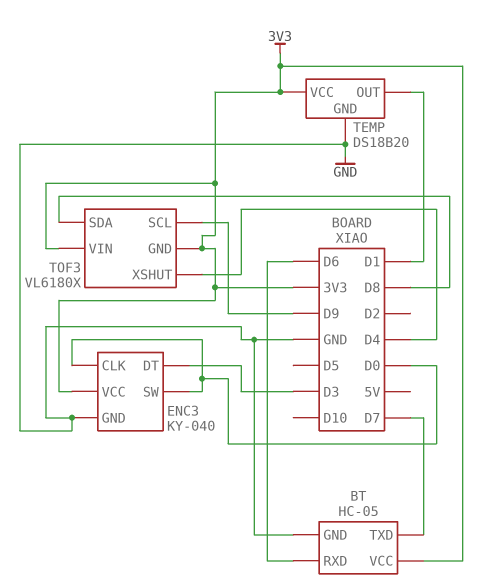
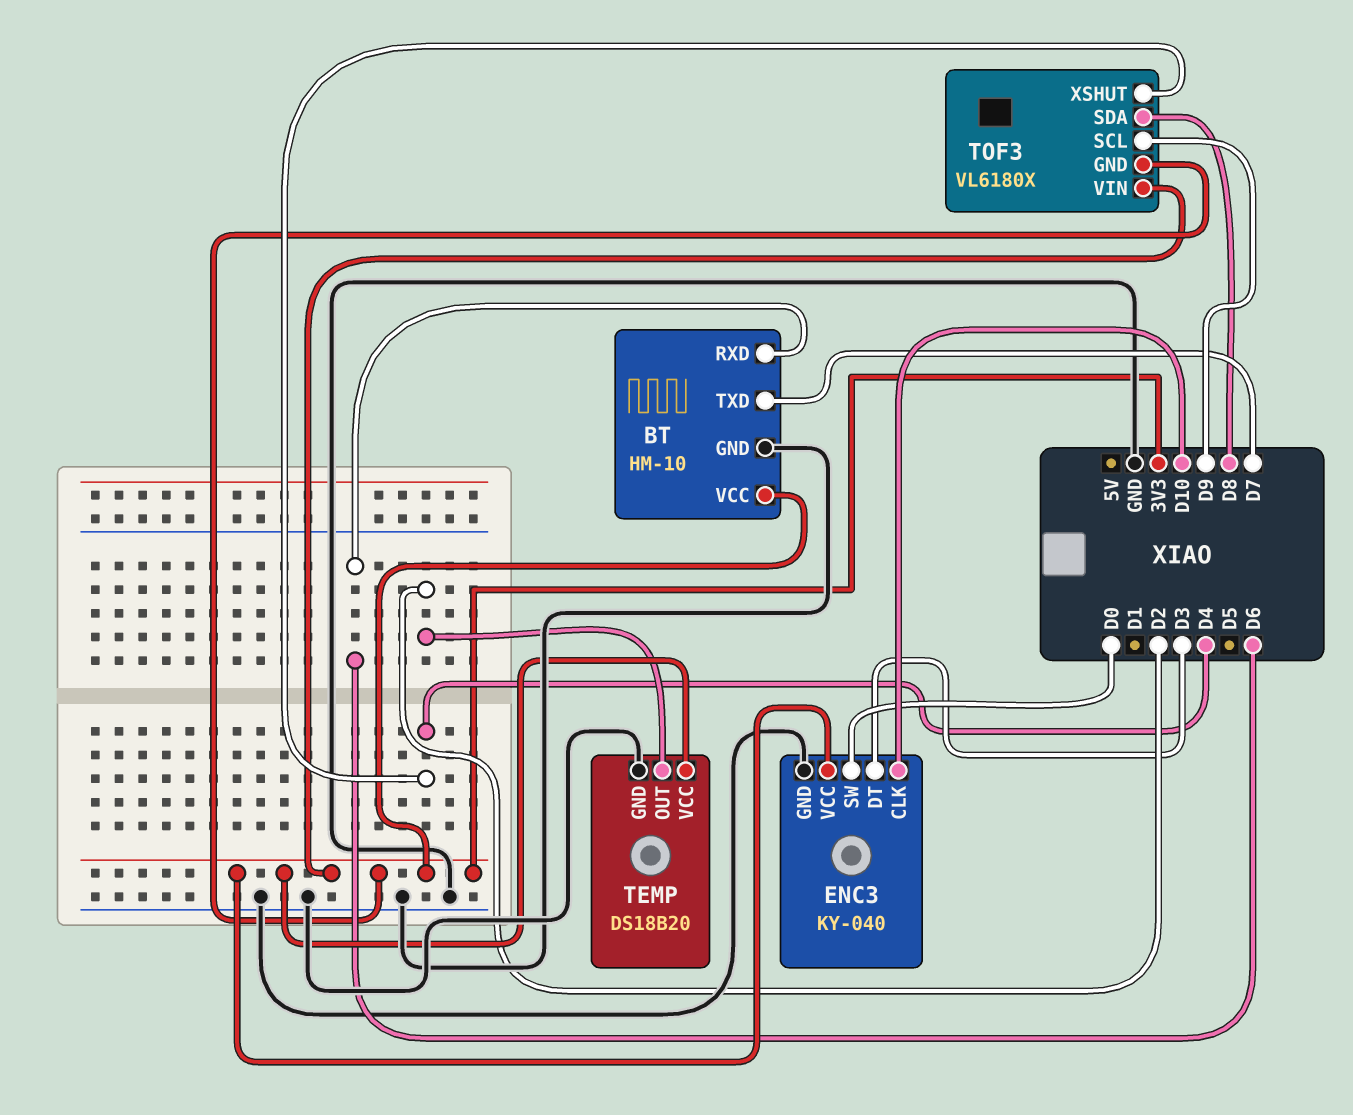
BT: HC-05 -> HM-10
ENC3 pin CLK: D0 -> D10
TEMP pin OUT: D1 -> D2

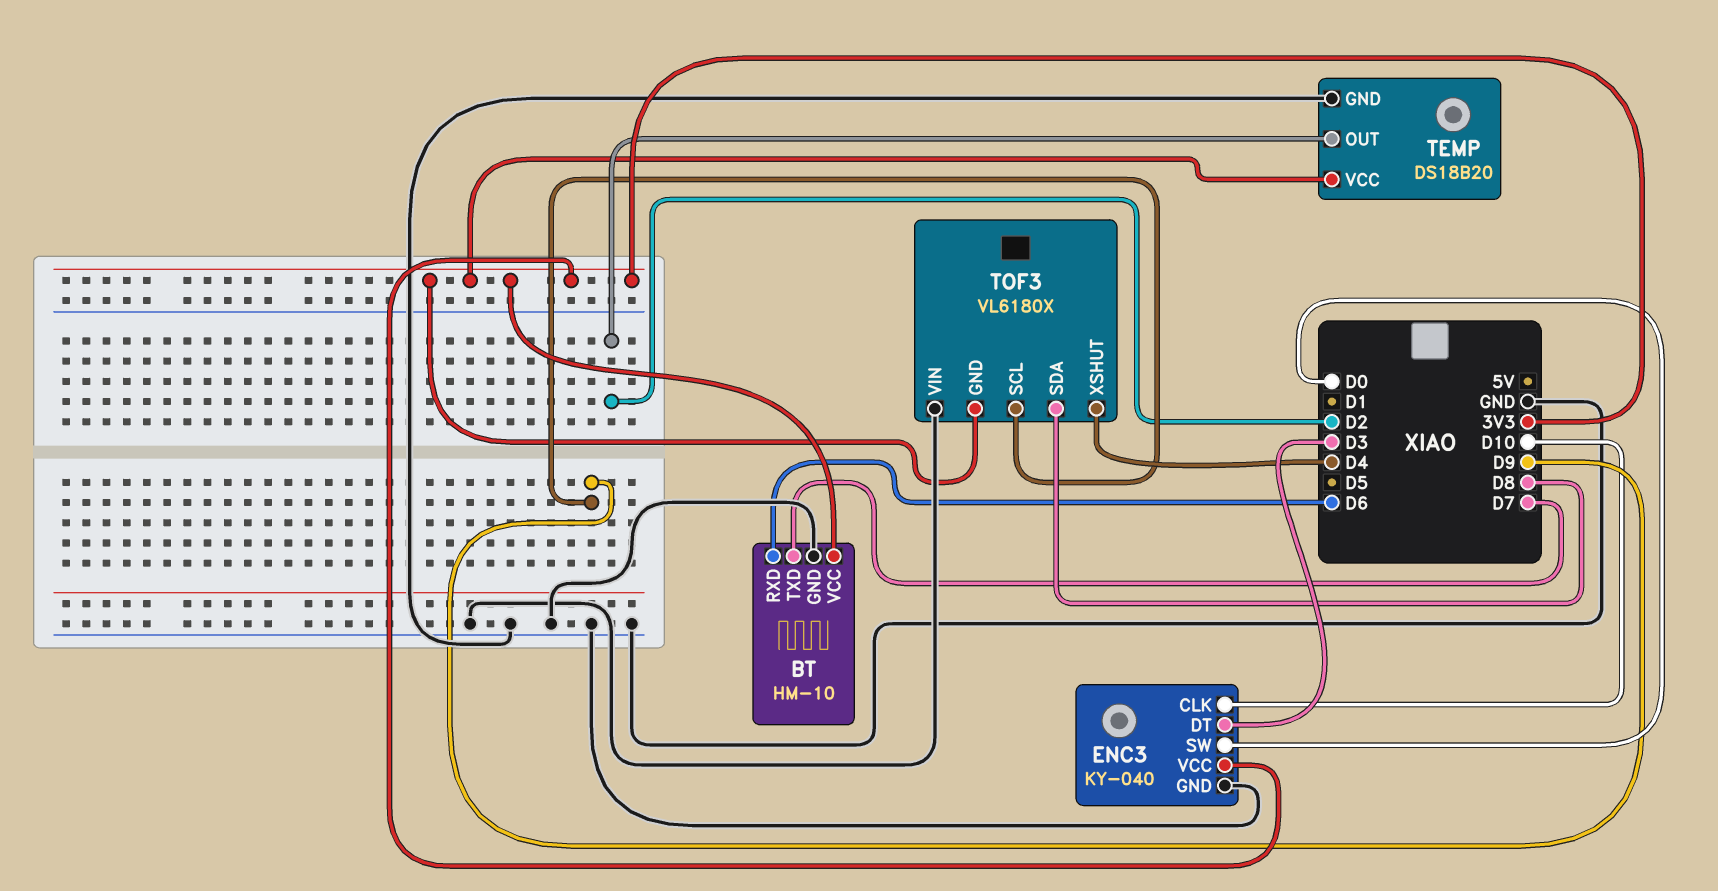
TOF3 pin VIN: 3V3 -> GND

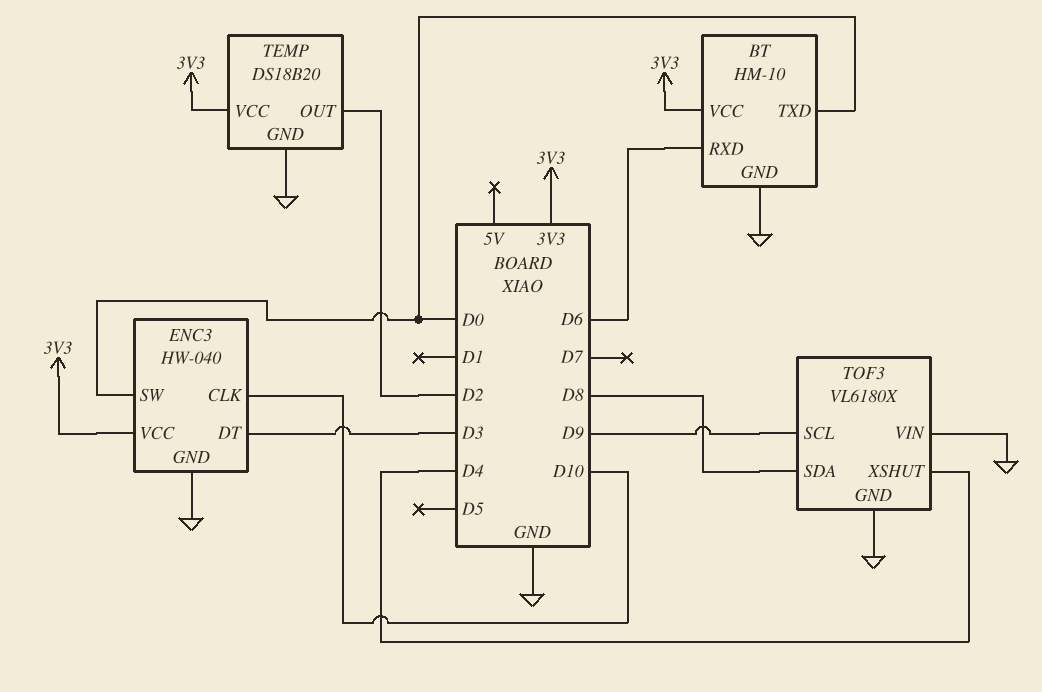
BT pin TXD: D7 -> D0
ENC3: KY-040 -> HW-040
TOF3 pin GND: 3V3 -> GND

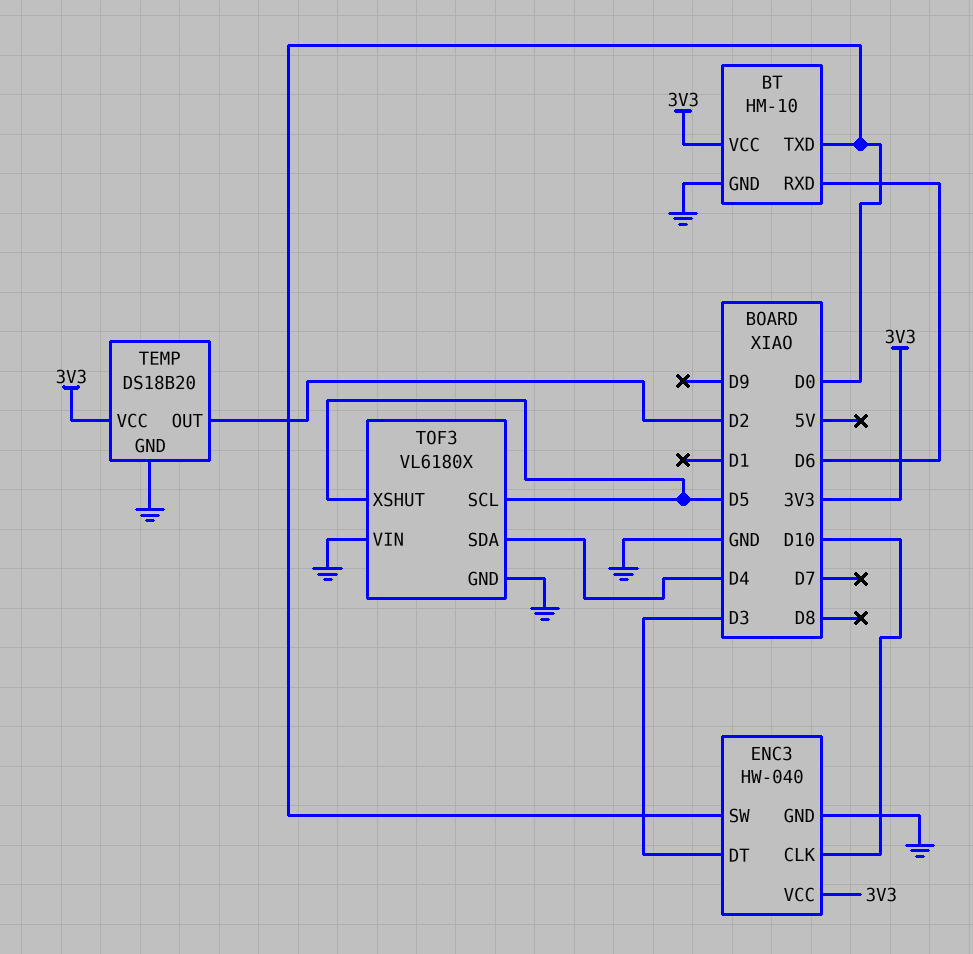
TOF3 pin SCL: D9 -> D5
TOF3 pin SDA: D8 -> D4
TOF3 pin XSHUT: D4 -> D5

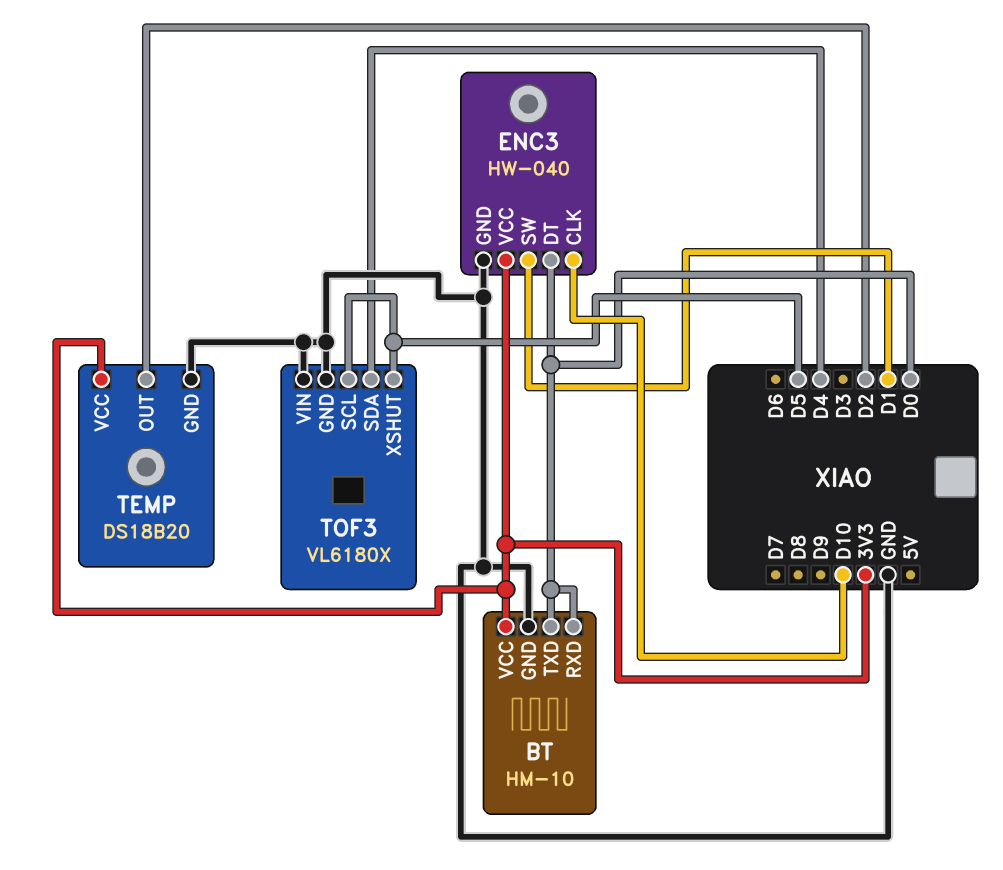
BT pin RXD: D6 -> D0
ENC3 pin DT: D3 -> D0
ENC3 pin SW: D0 -> D1

